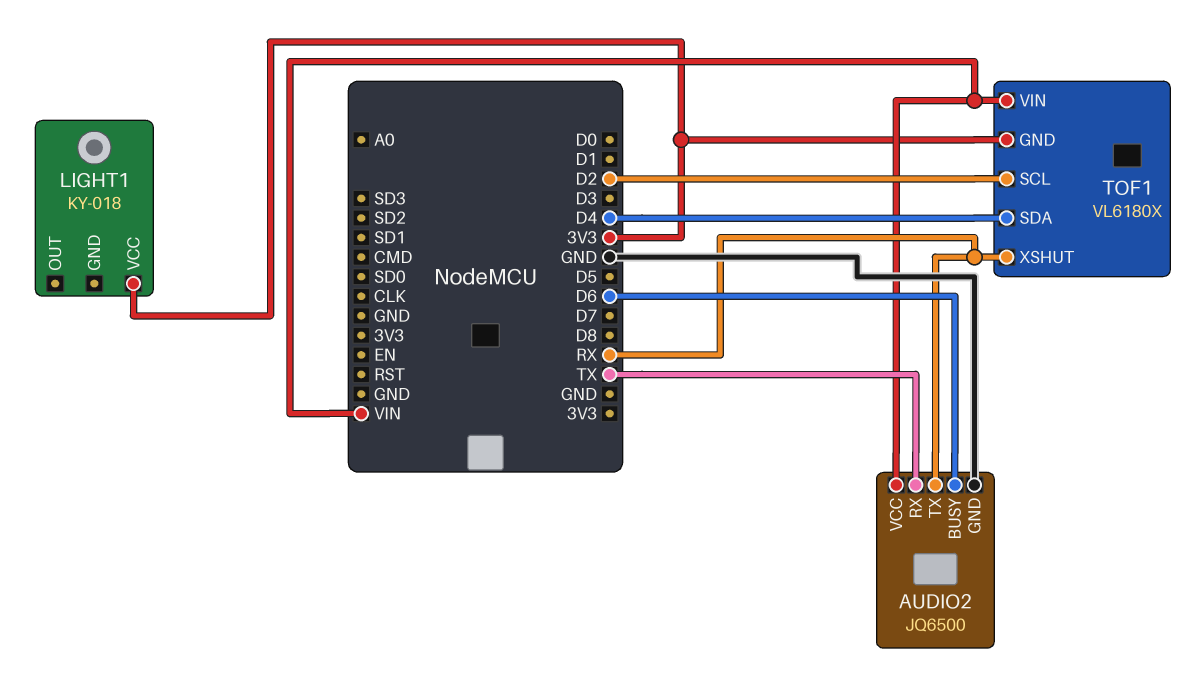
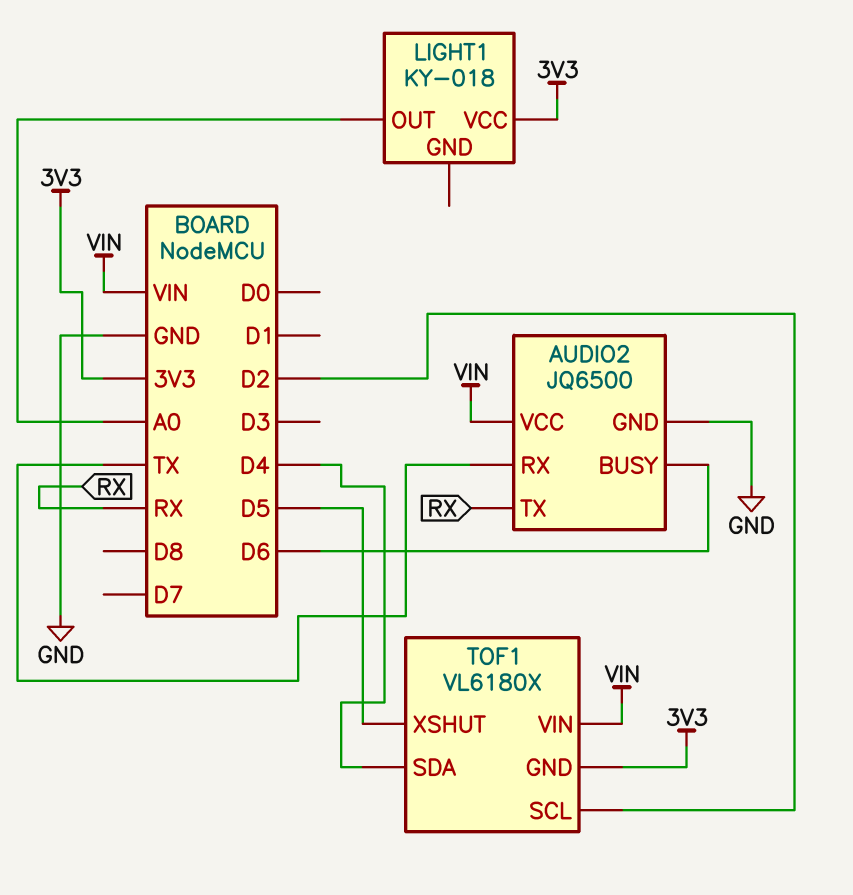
LIGHT1 pin OUT: none -> A0
TOF1 pin XSHUT: RX -> D5

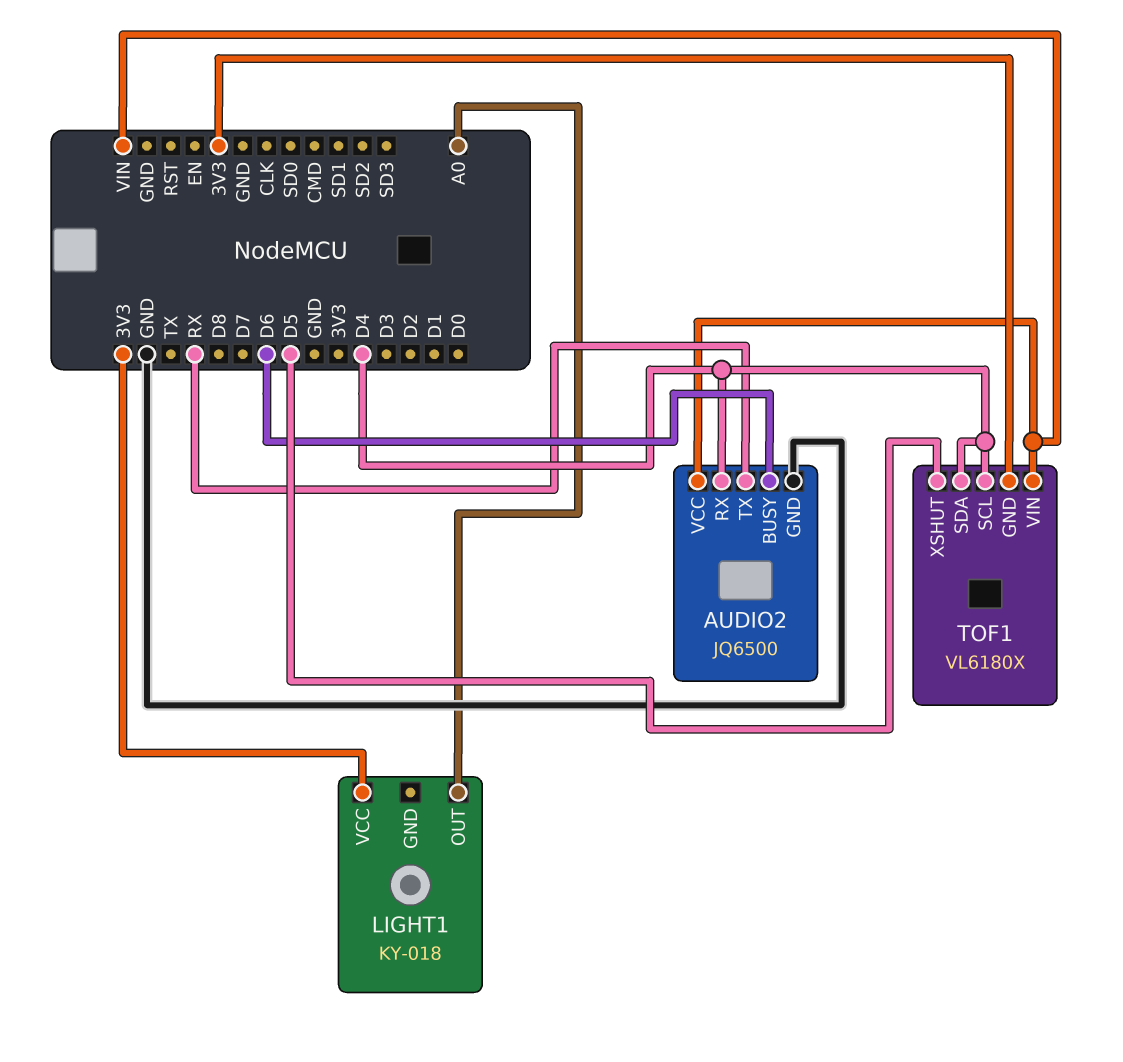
AUDIO2 pin RX: TX -> D4
TOF1 pin SCL: D2 -> D4

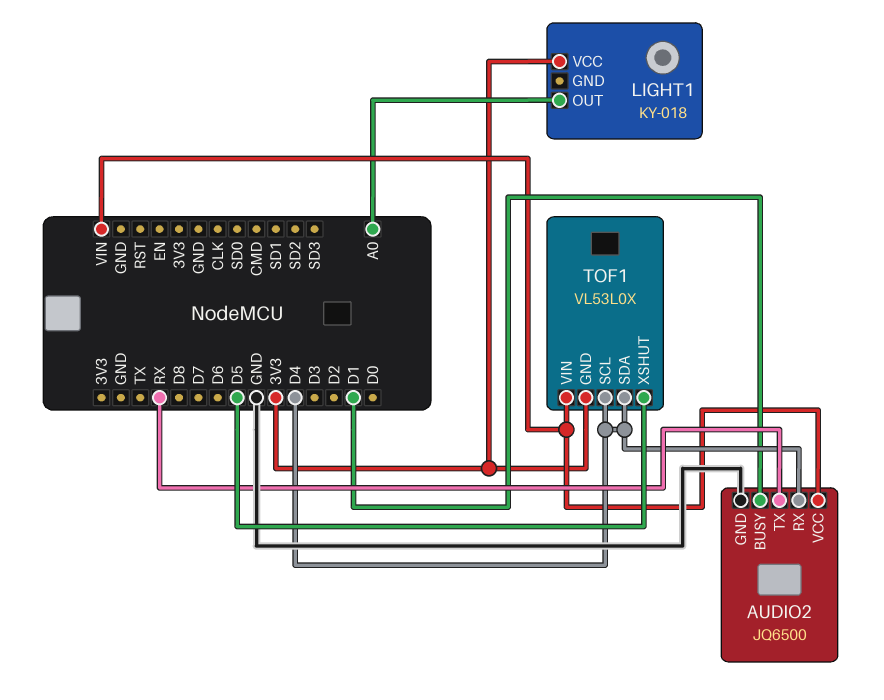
AUDIO2 pin BUSY: D6 -> D1
TOF1: VL6180X -> VL53L0X

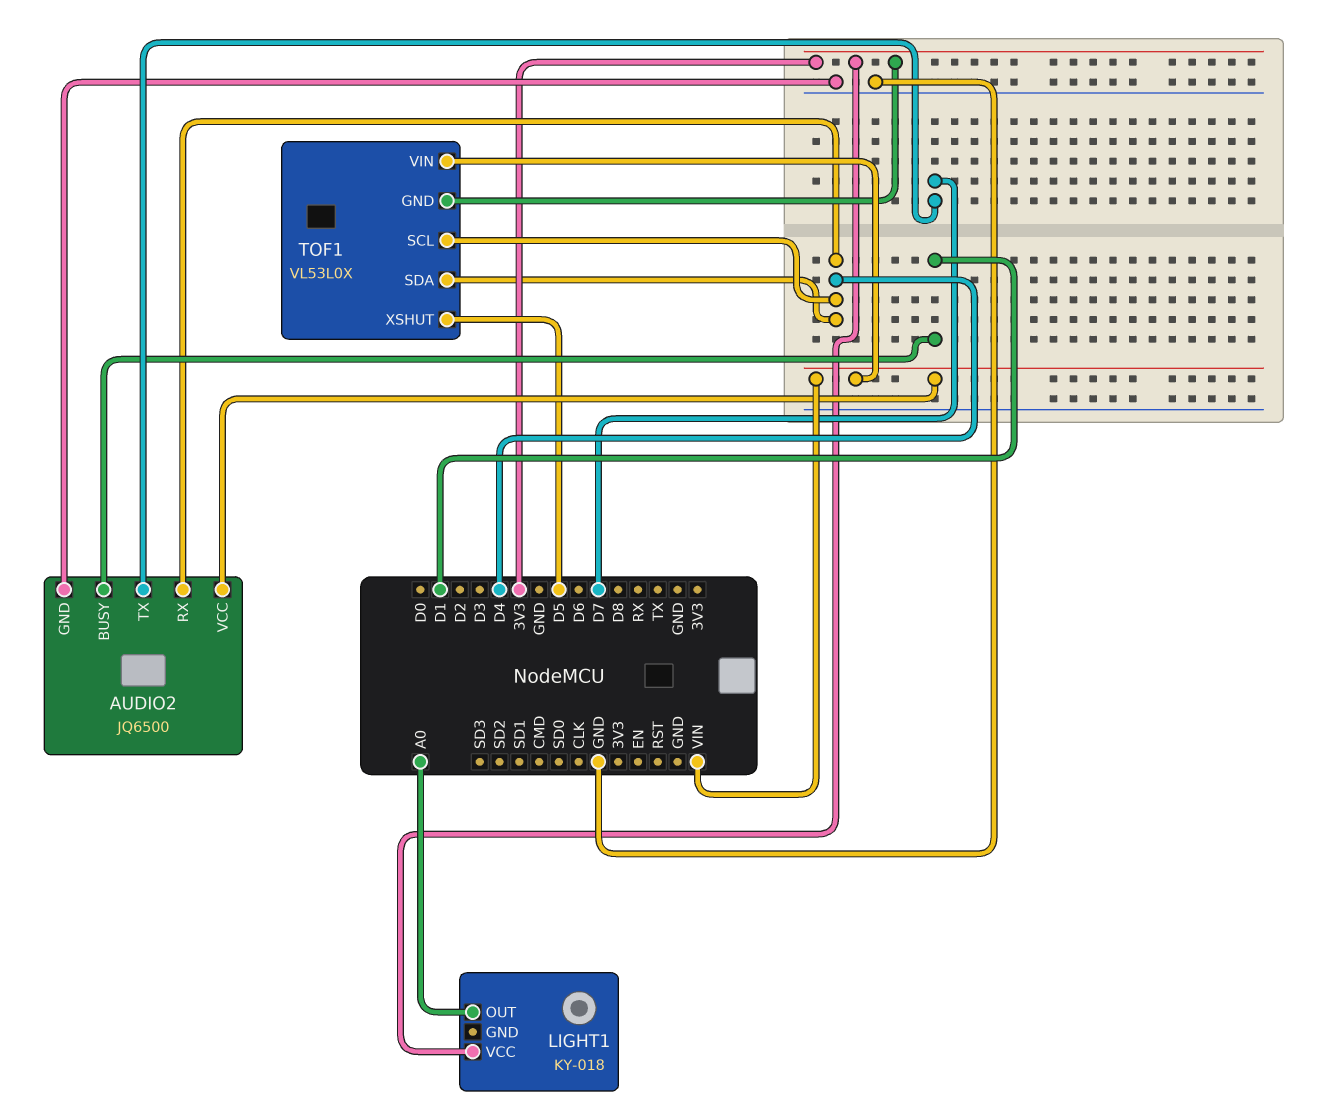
AUDIO2 pin TX: RX -> D7

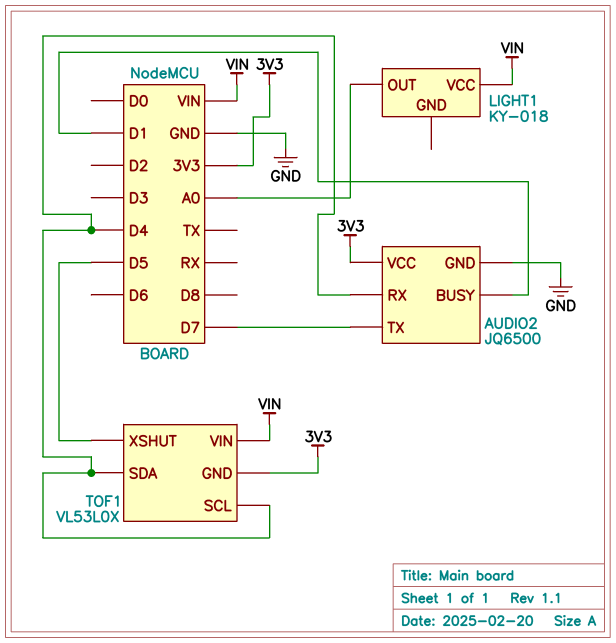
AUDIO2 pin VCC: VIN -> 3V3
LIGHT1 pin VCC: 3V3 -> VIN

